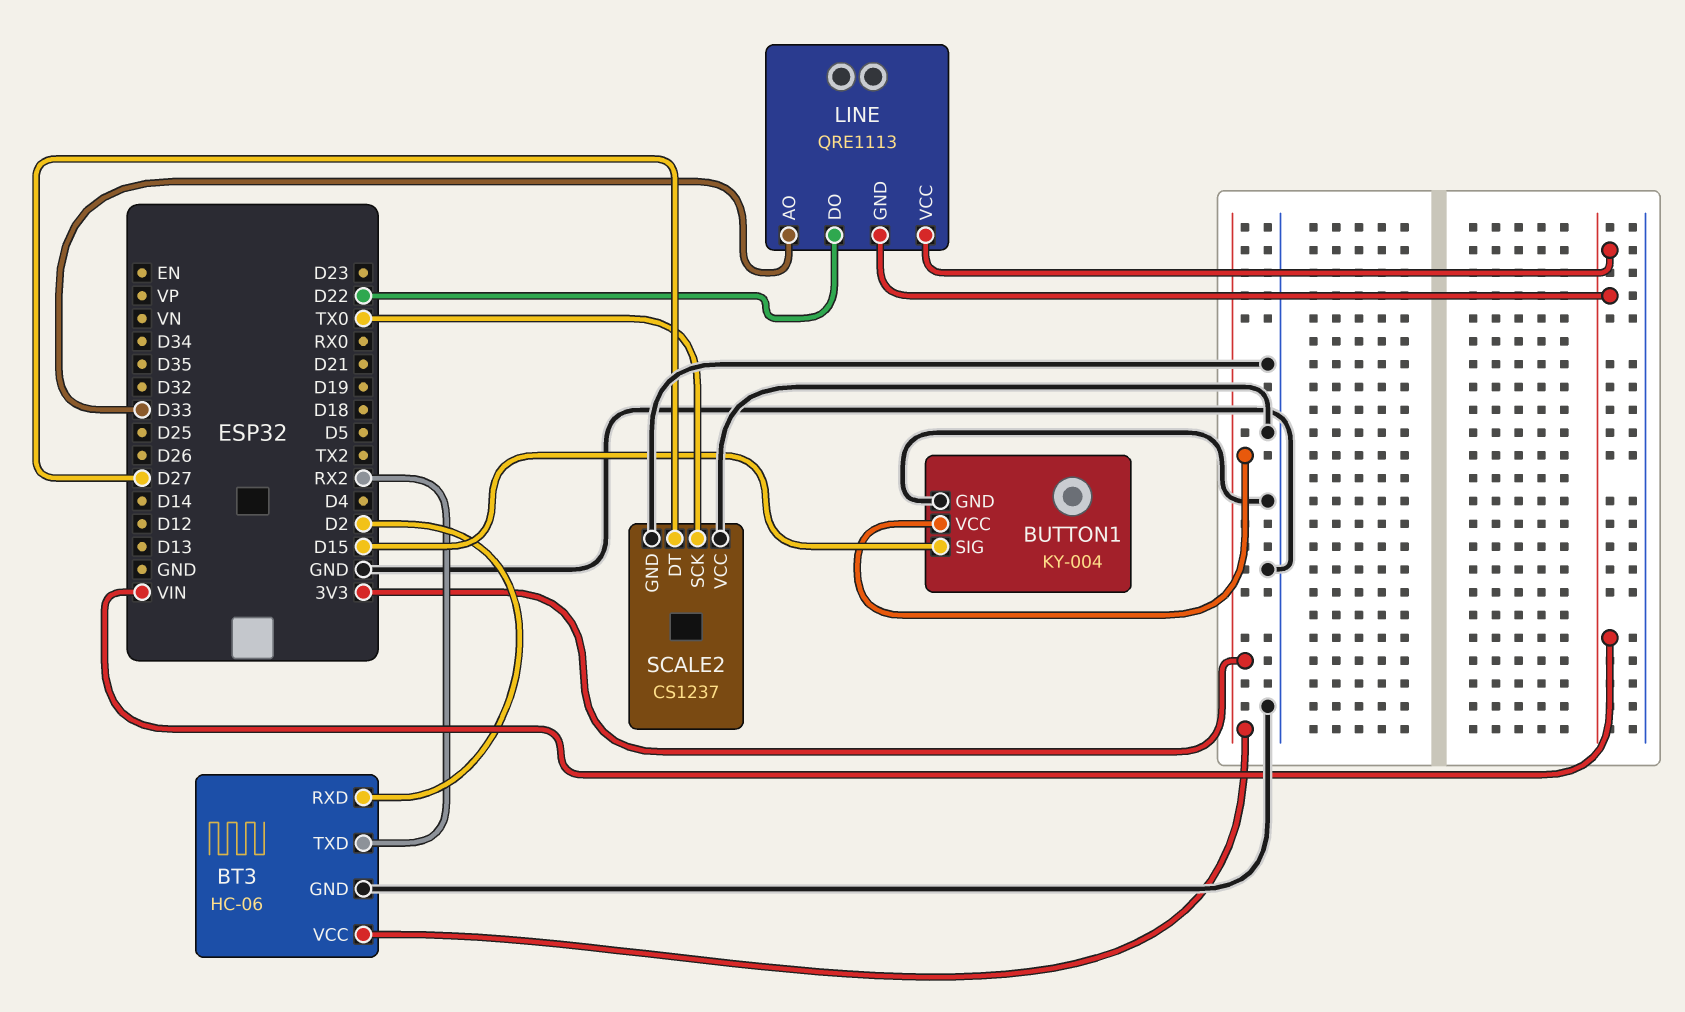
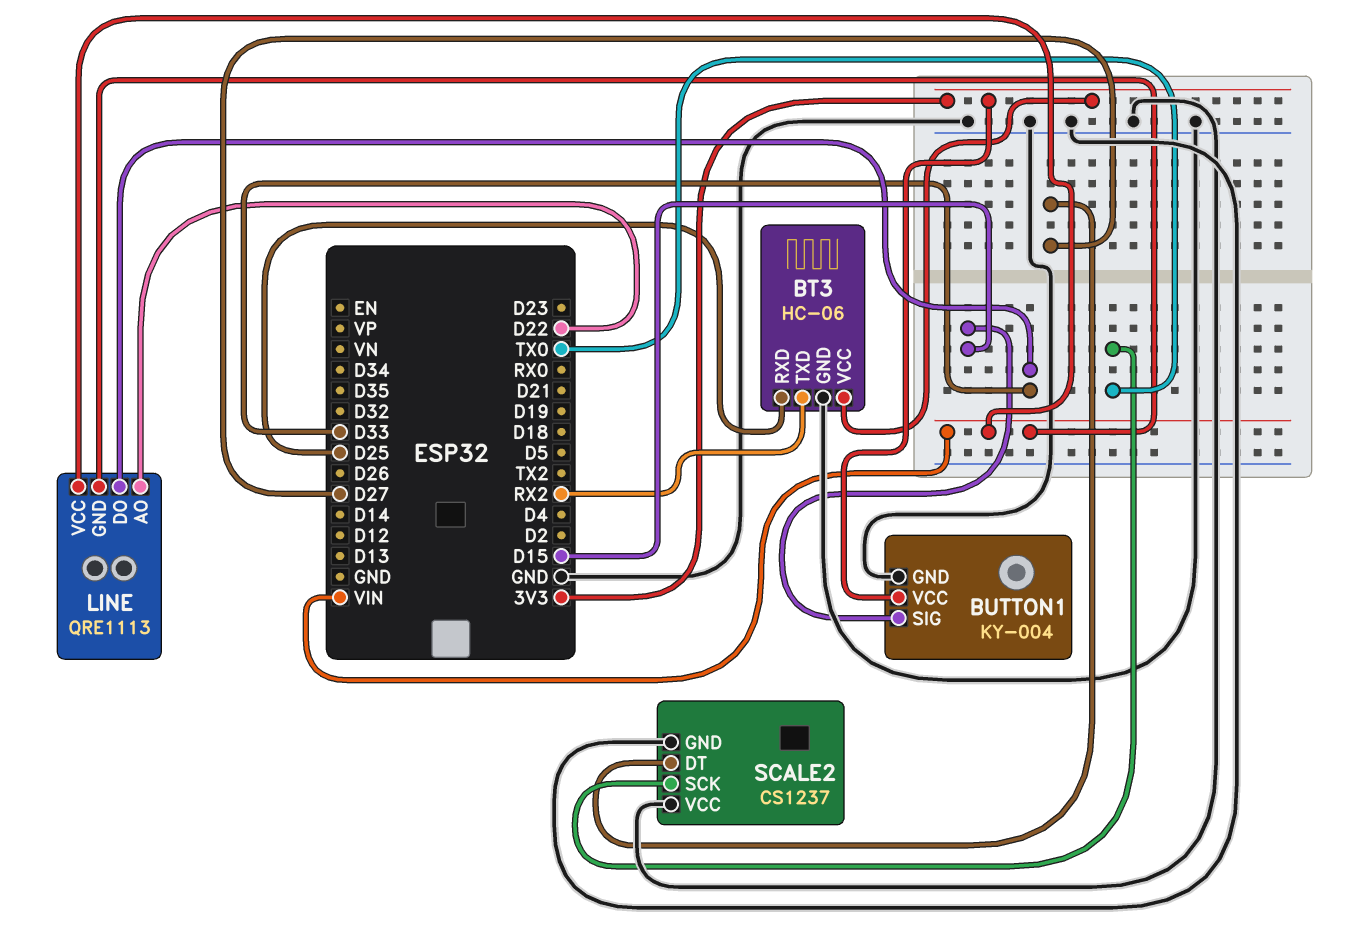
BT3 pin RXD: D2 -> D25
LINE pin AO: D33 -> D22
LINE pin DO: D22 -> D33

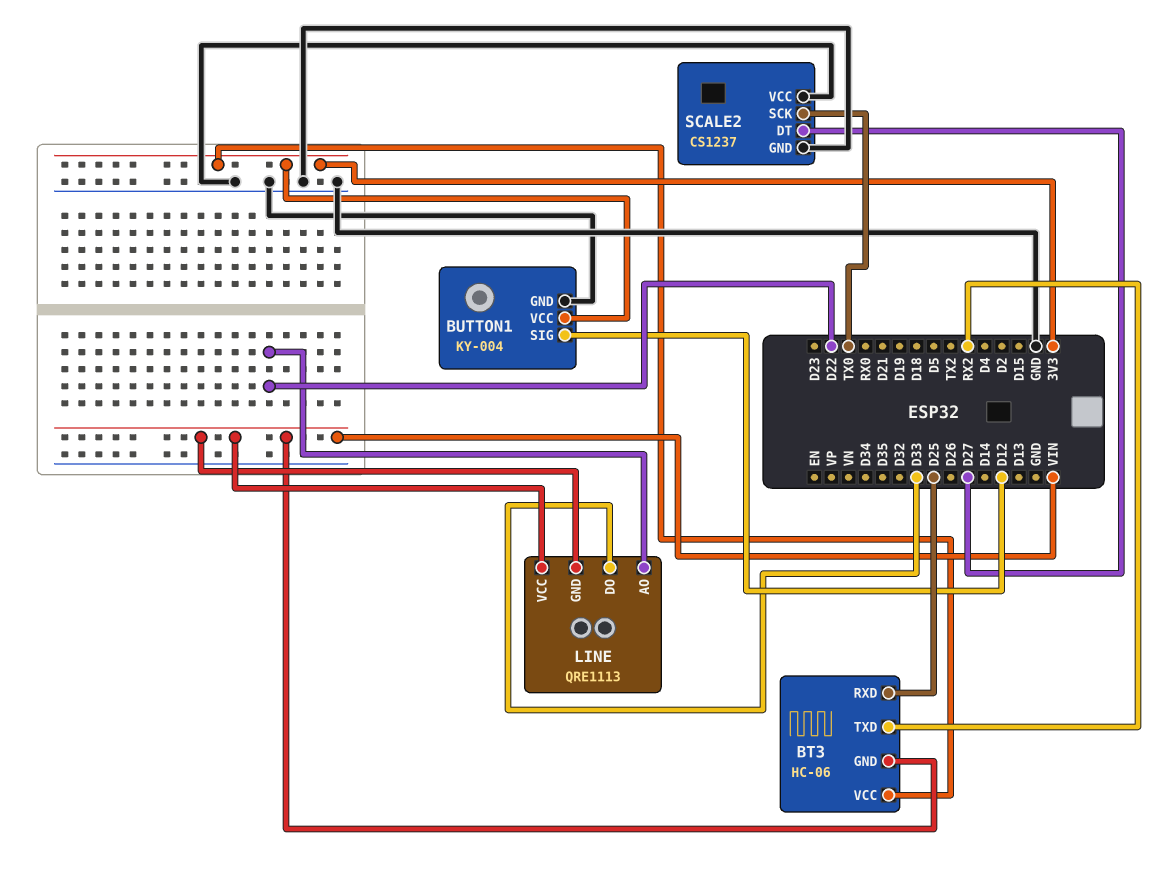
BT3 pin GND: GND -> VIN
BUTTON1 pin SIG: D15 -> D12

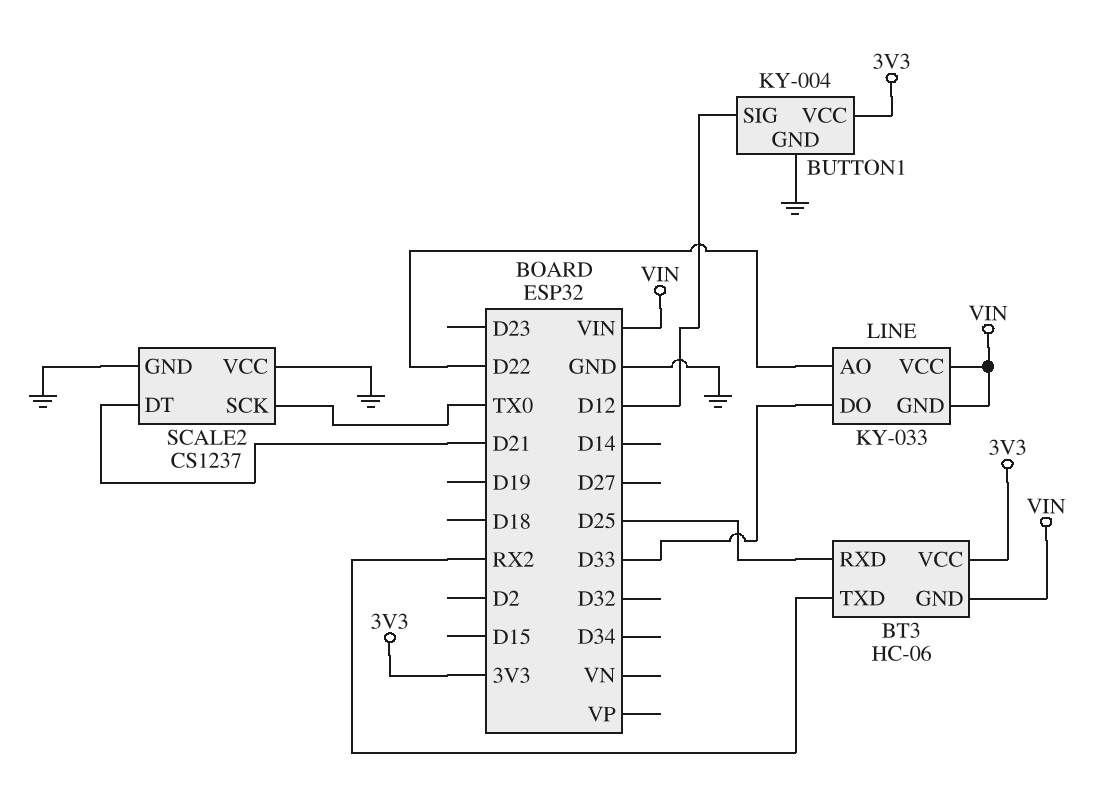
LINE: QRE1113 -> KY-033
SCALE2 pin DT: D27 -> D21

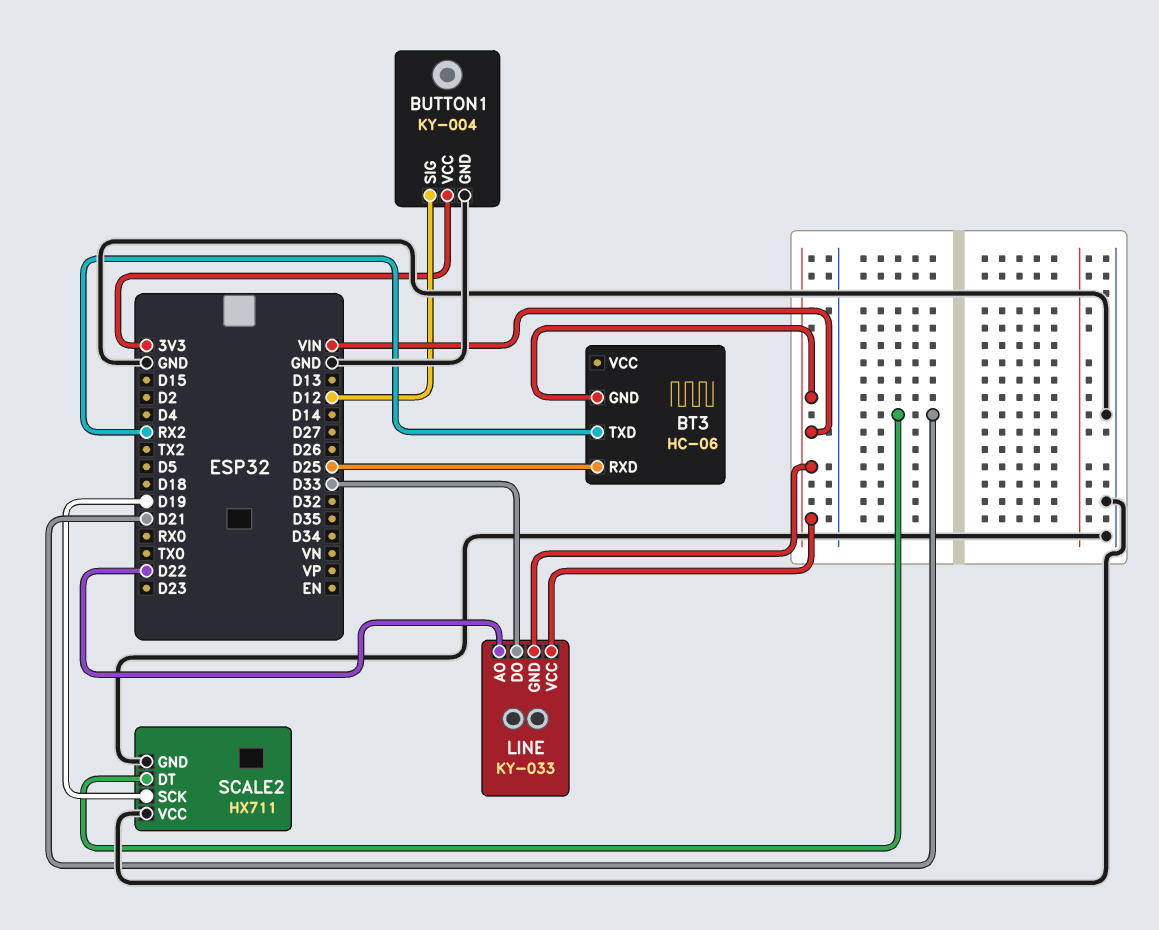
BT3 pin VCC: 3V3 -> none
SCALE2: CS1237 -> HX711
SCALE2 pin SCK: TX0 -> D19

